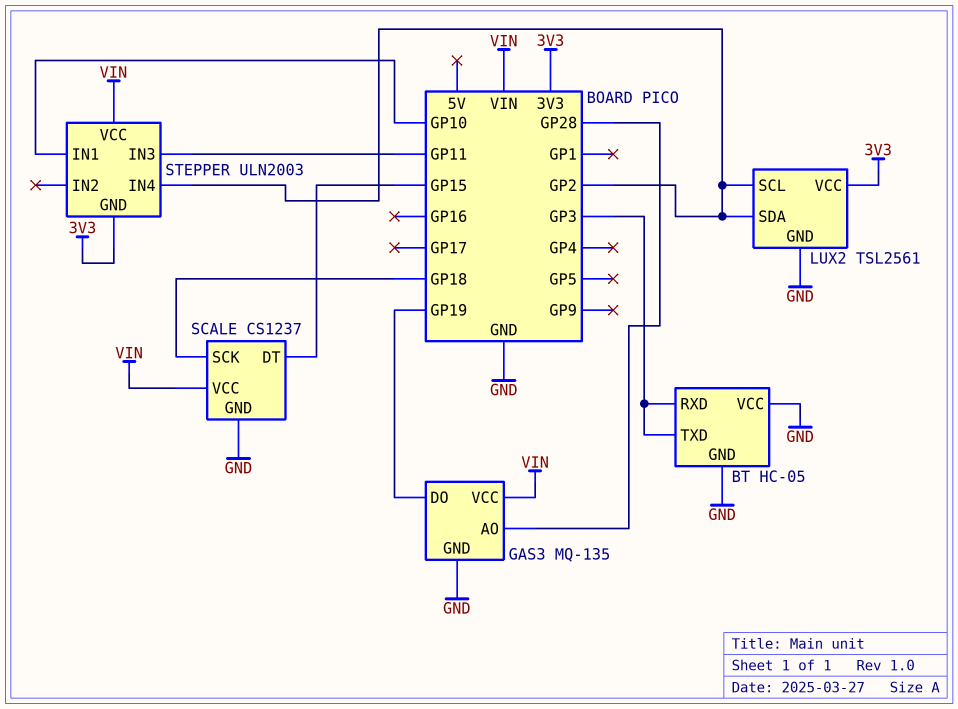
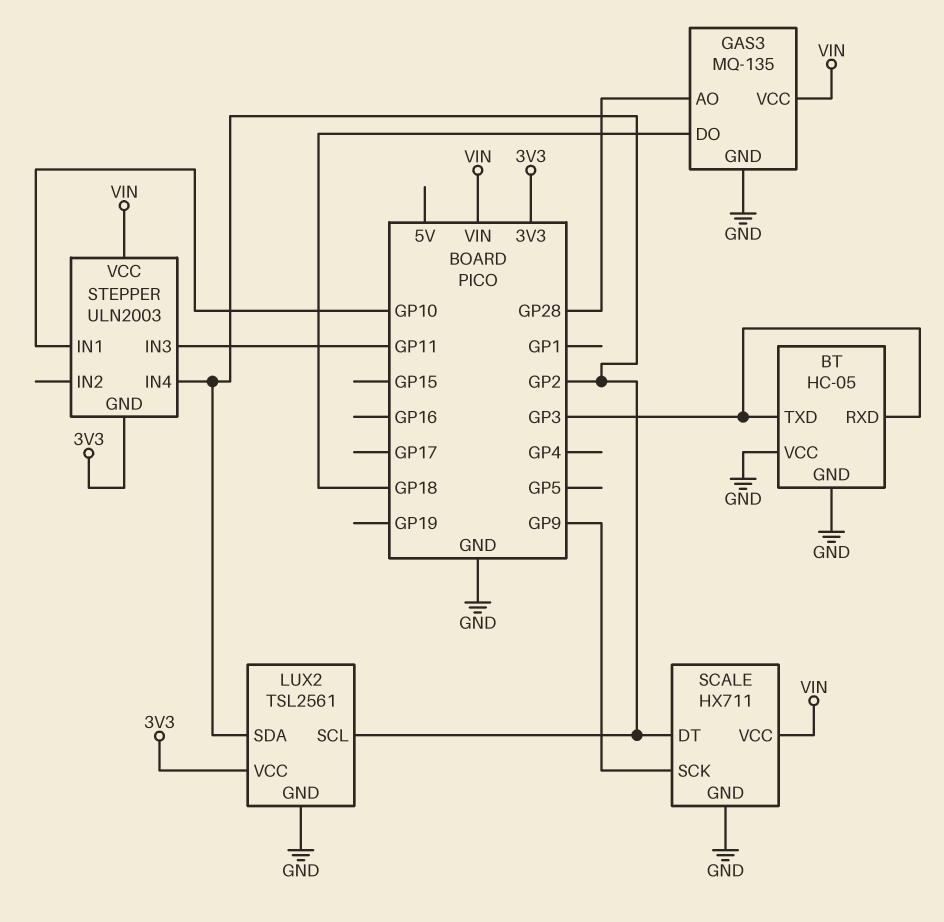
GAS3 pin DO: GP19 -> GP18
SCALE: CS1237 -> HX711
SCALE pin DT: GP15 -> GP2
SCALE pin SCK: GP18 -> GP9

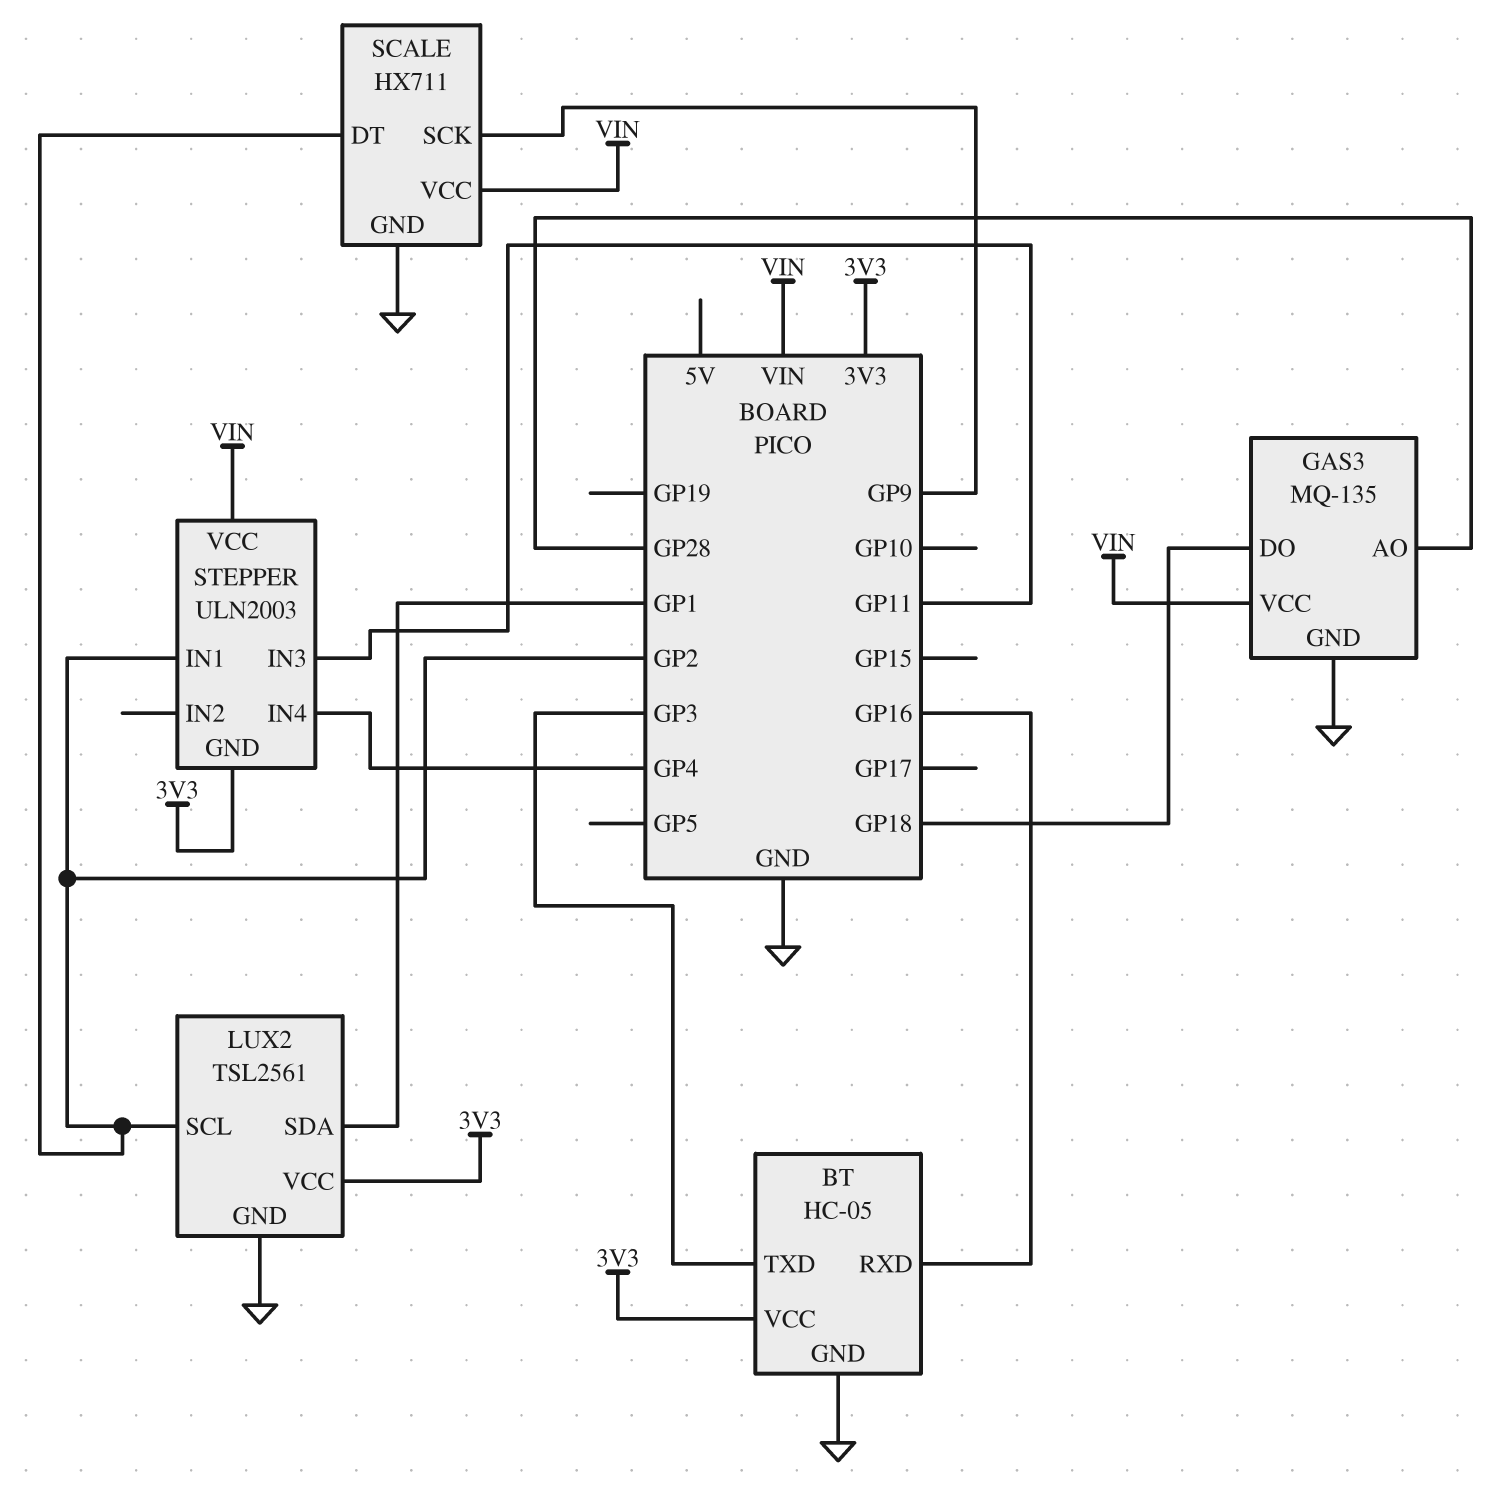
BT pin RXD: GP3 -> GP16
BT pin VCC: GND -> 3V3
LUX2 pin SDA: GP2 -> GP1
STEPPER pin IN1: GP10 -> GP2
STEPPER pin IN4: GP2 -> GP4

